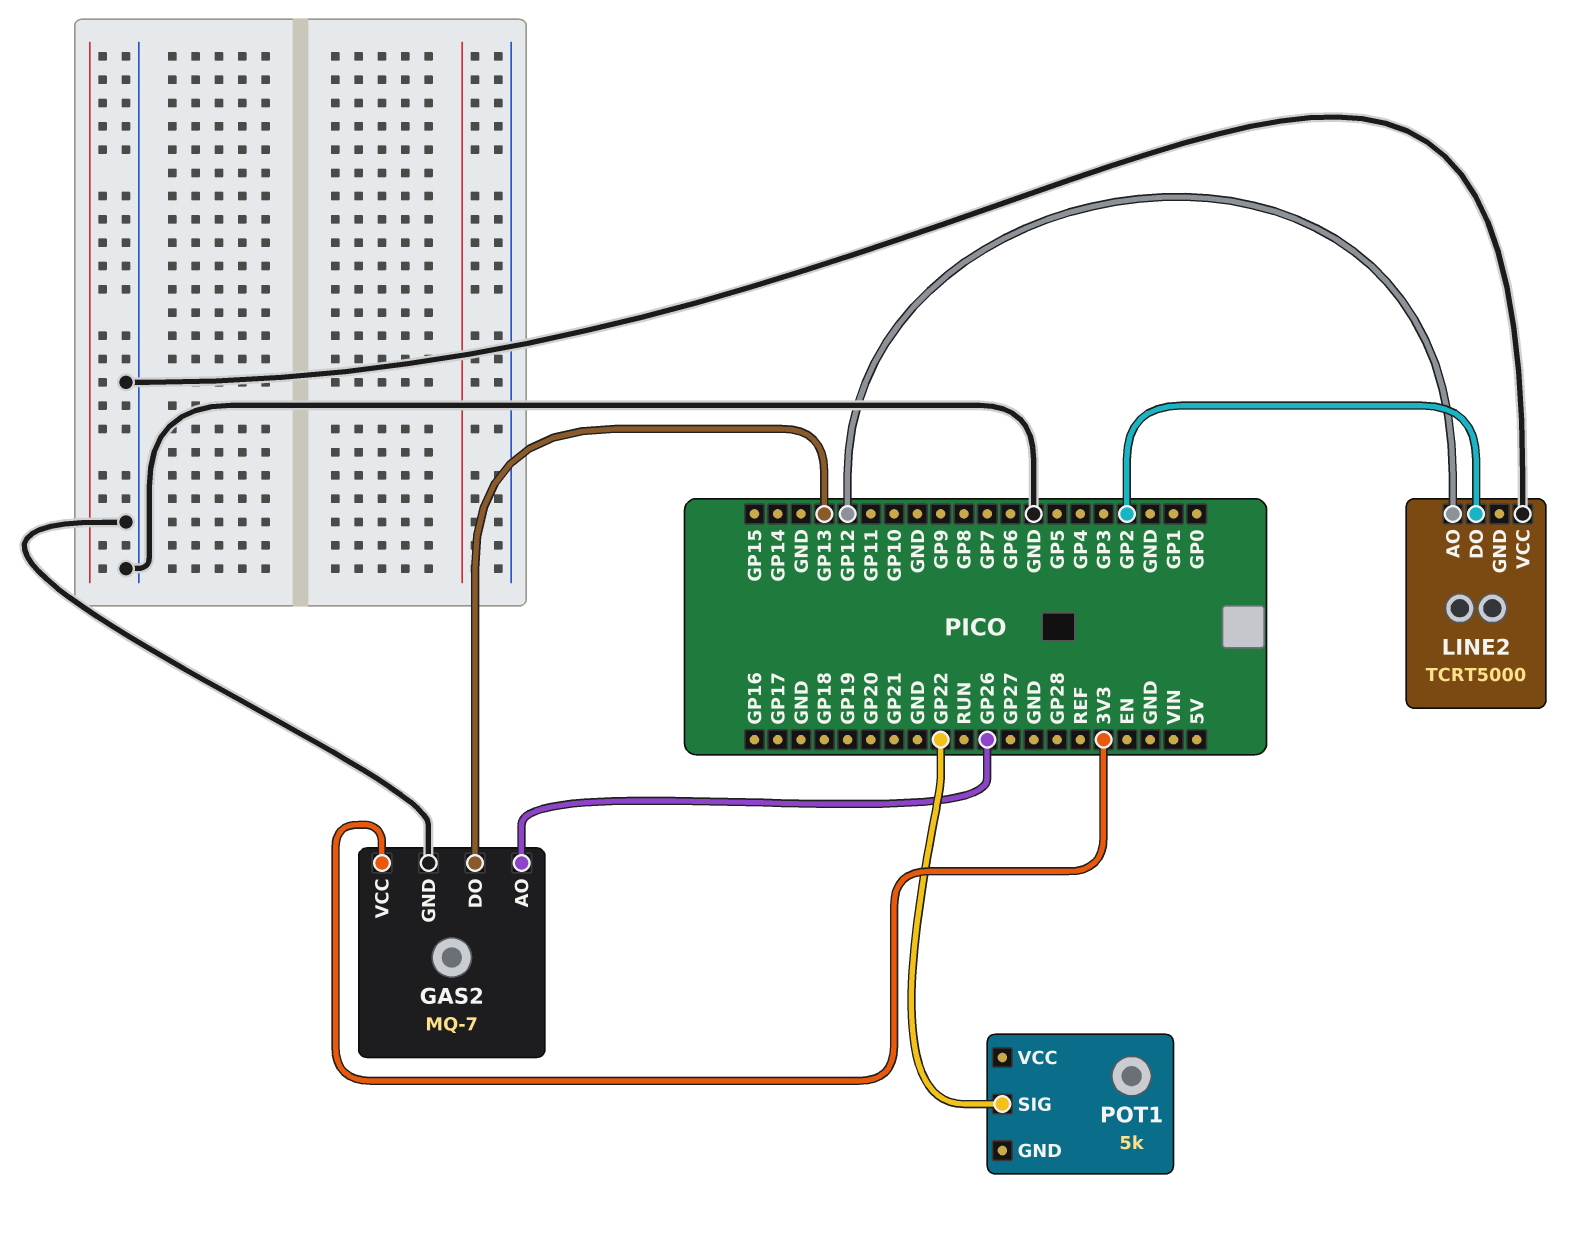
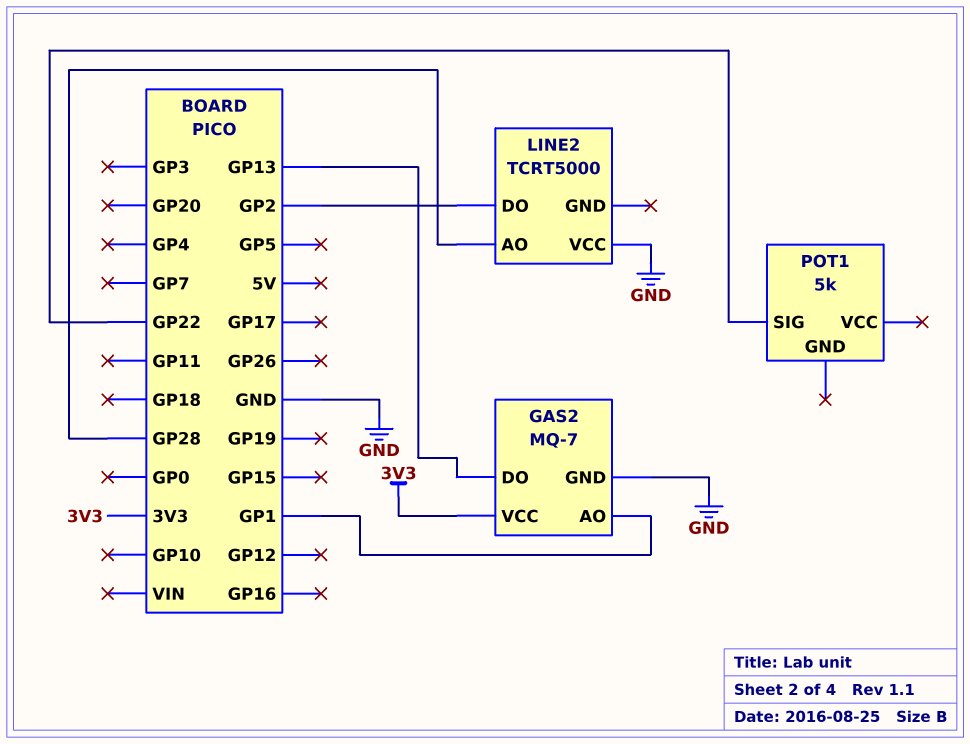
GAS2 pin AO: GP26 -> GP1
LINE2 pin AO: GP12 -> GP28

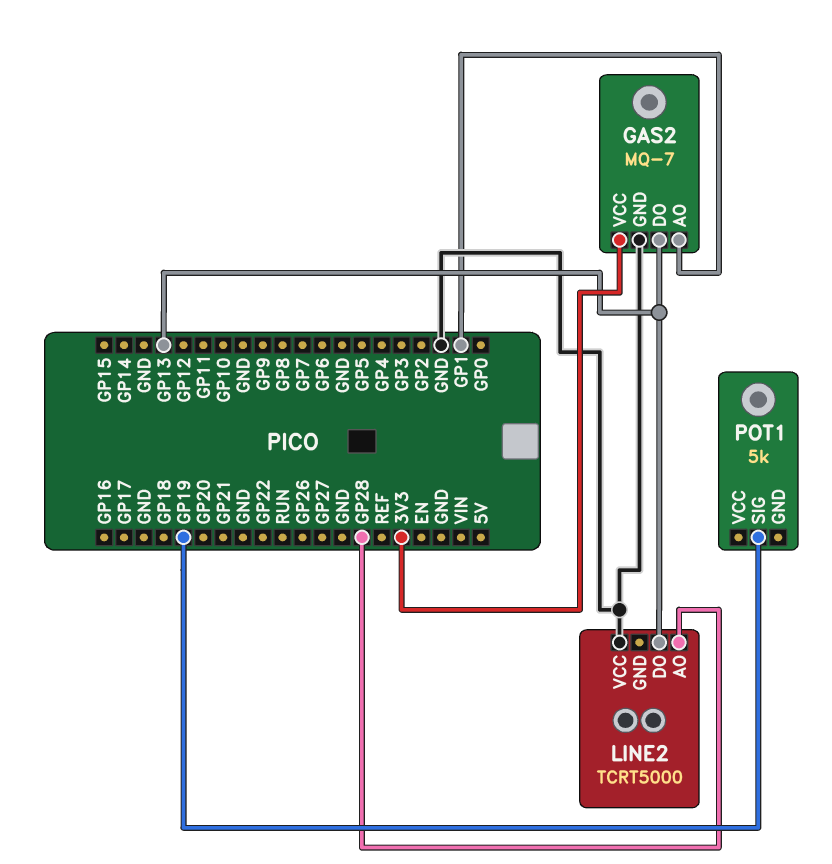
LINE2 pin DO: GP2 -> GP13
POT1 pin SIG: GP22 -> GP19

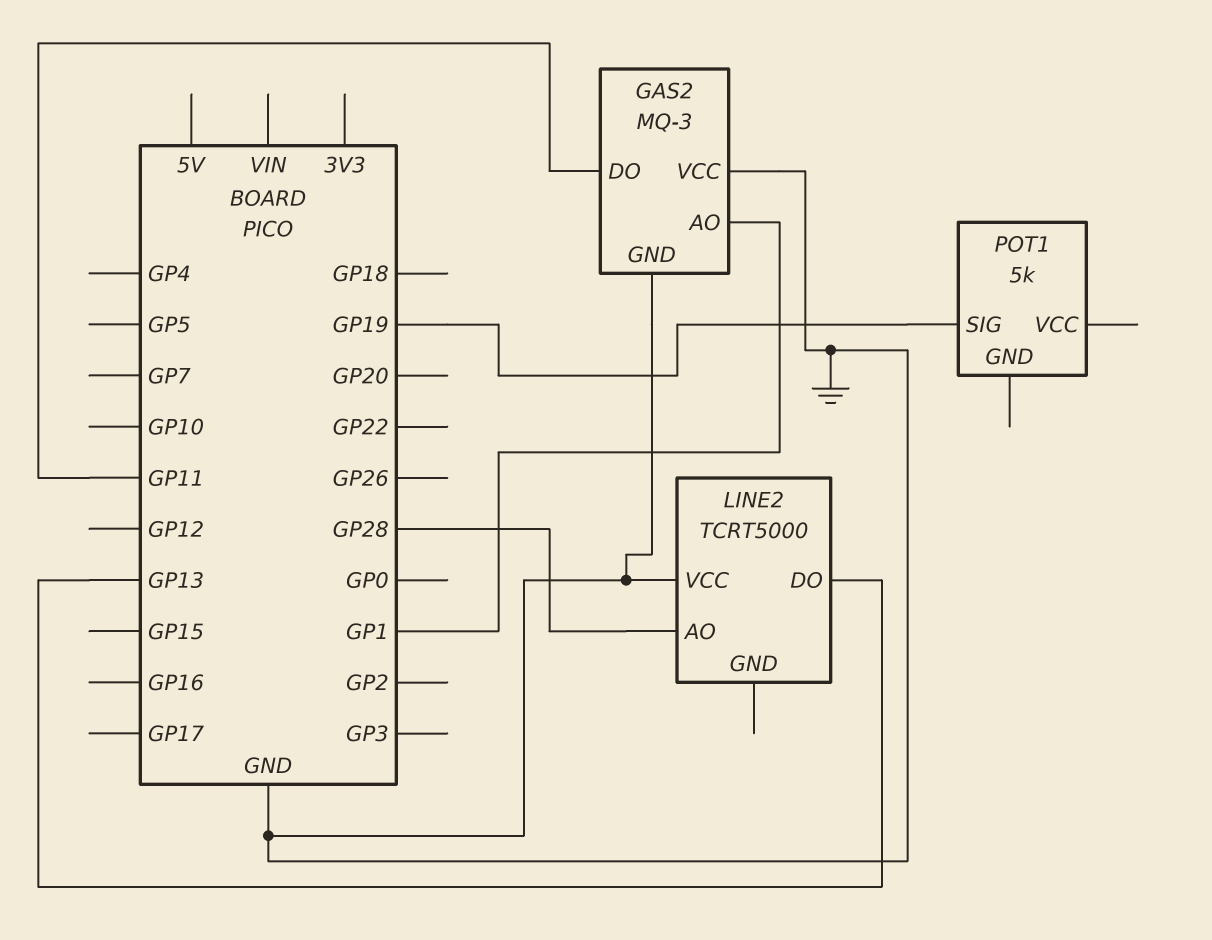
GAS2: MQ-7 -> MQ-3
GAS2 pin DO: GP13 -> GP11
GAS2 pin VCC: 3V3 -> GND

